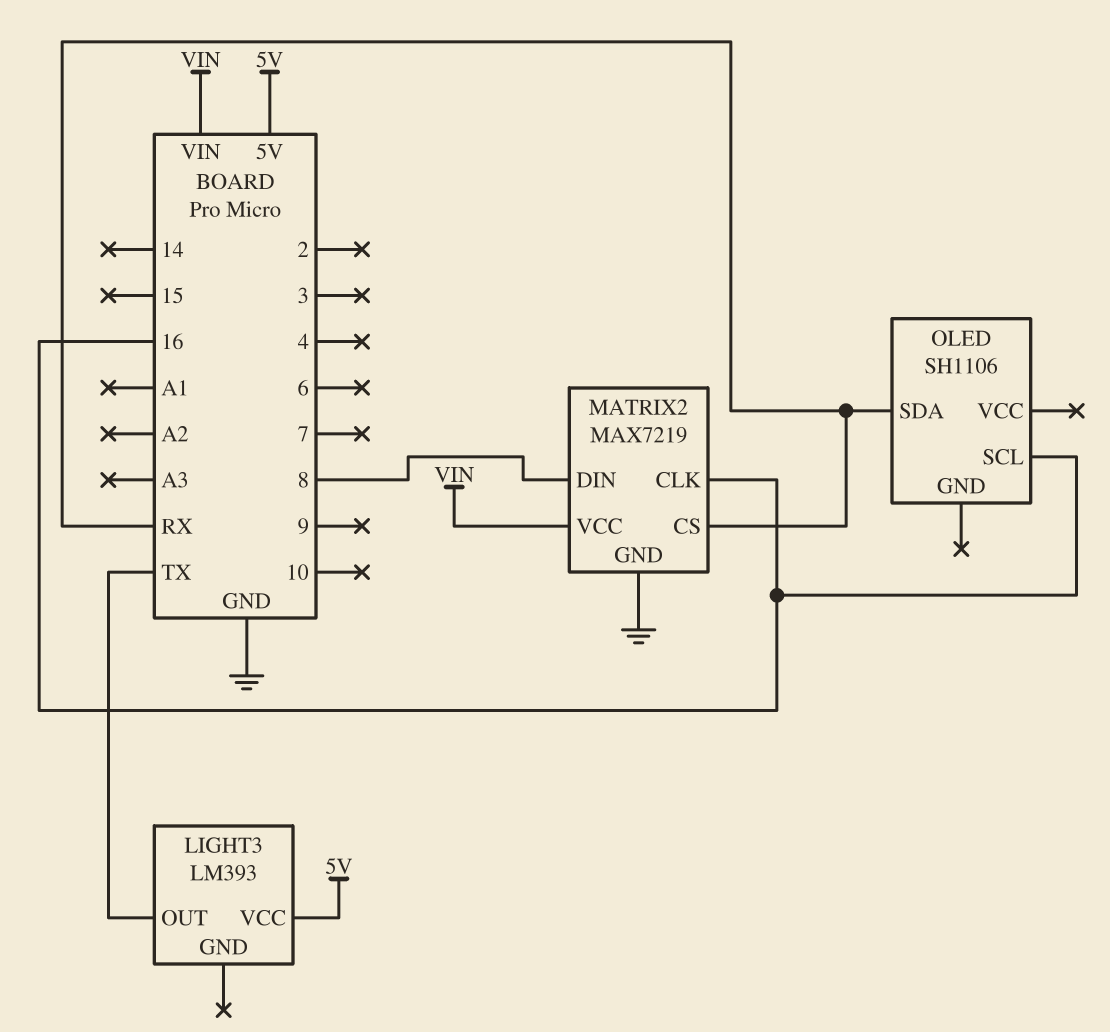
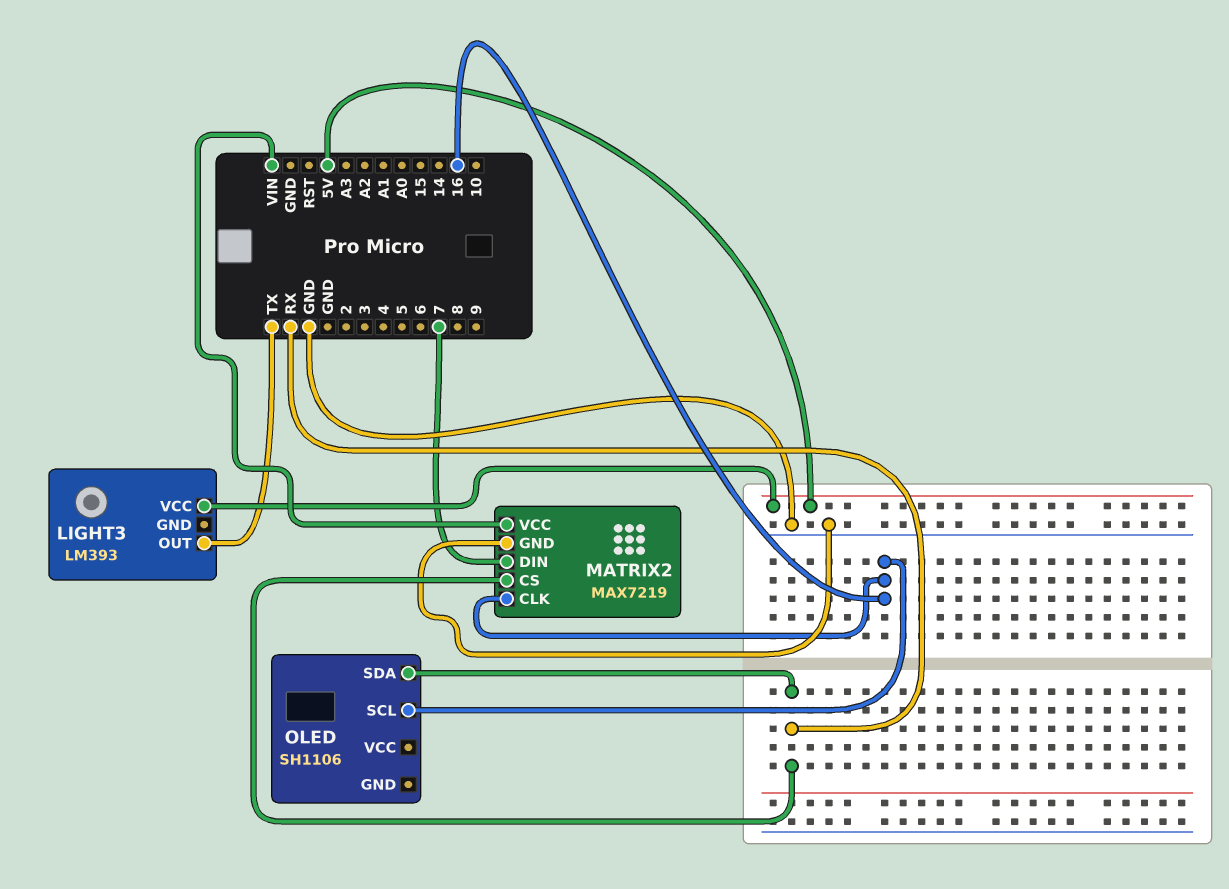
MATRIX2 pin DIN: 8 -> 7

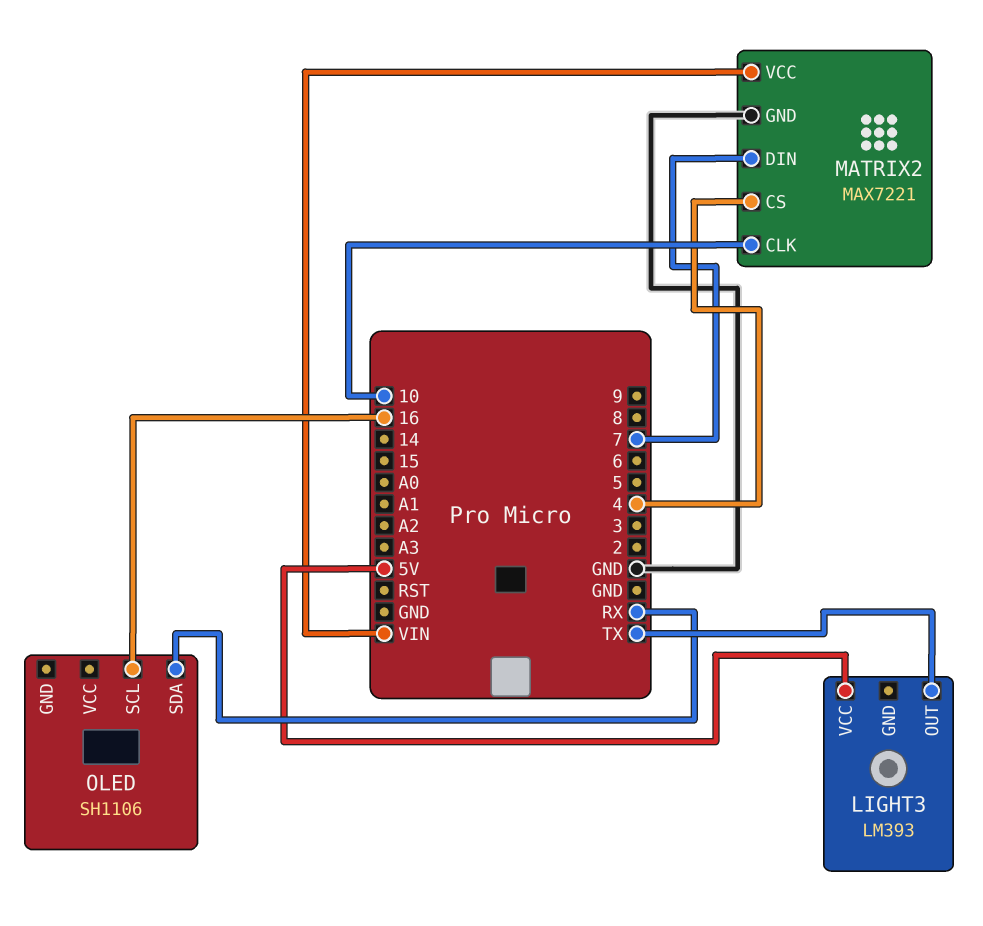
MATRIX2: MAX7219 -> MAX7221
MATRIX2 pin CLK: 16 -> 10
MATRIX2 pin CS: RX -> 4

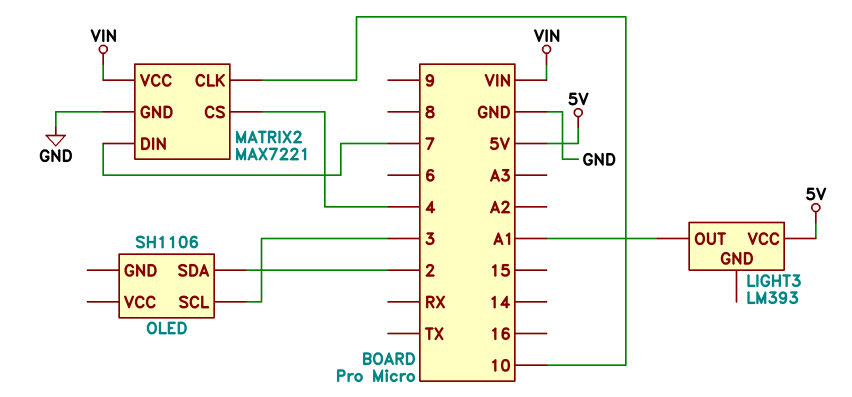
LIGHT3 pin OUT: TX -> A1
OLED pin SCL: 16 -> 3
OLED pin SDA: RX -> 2

